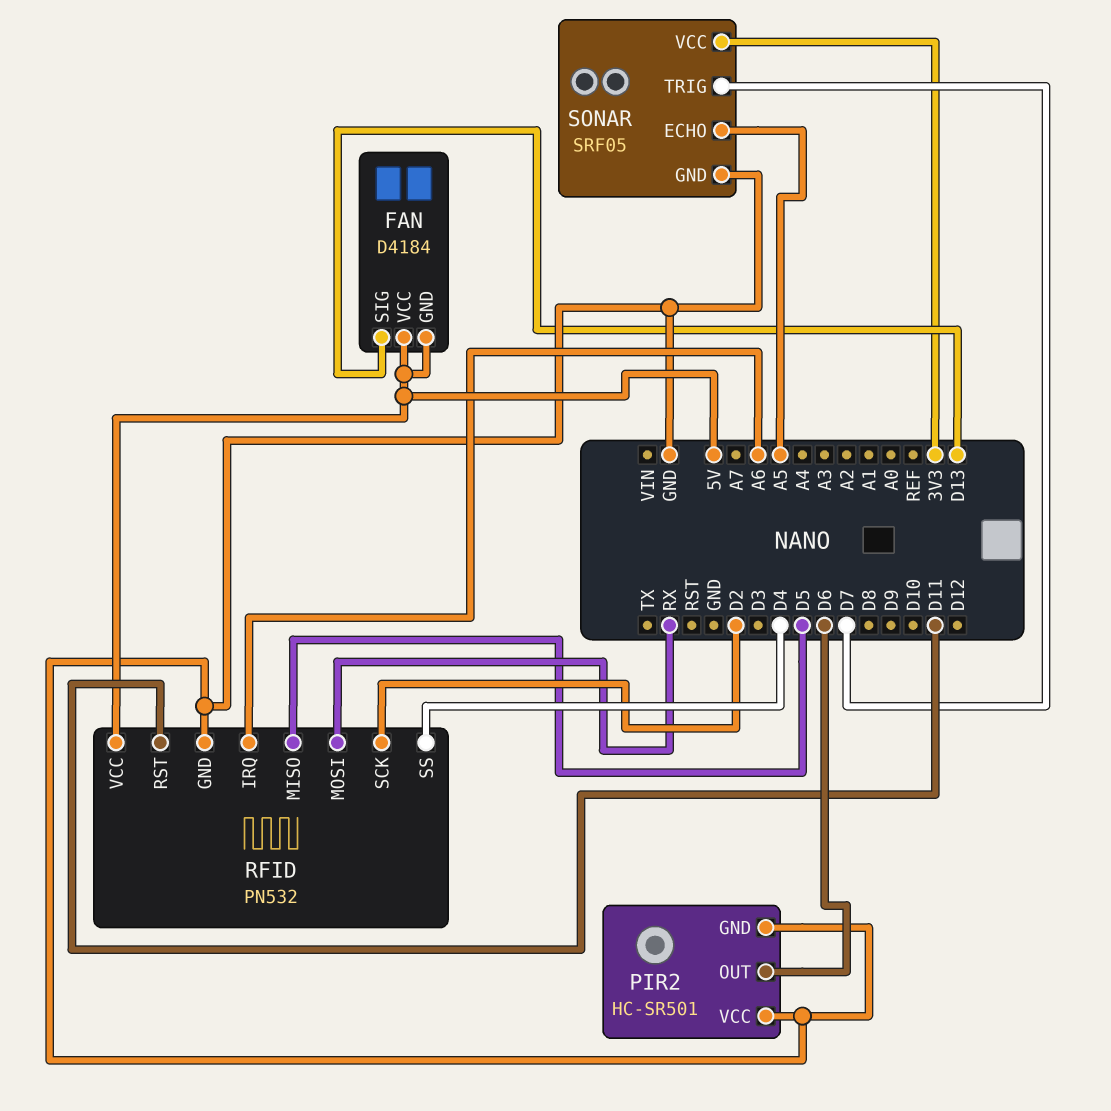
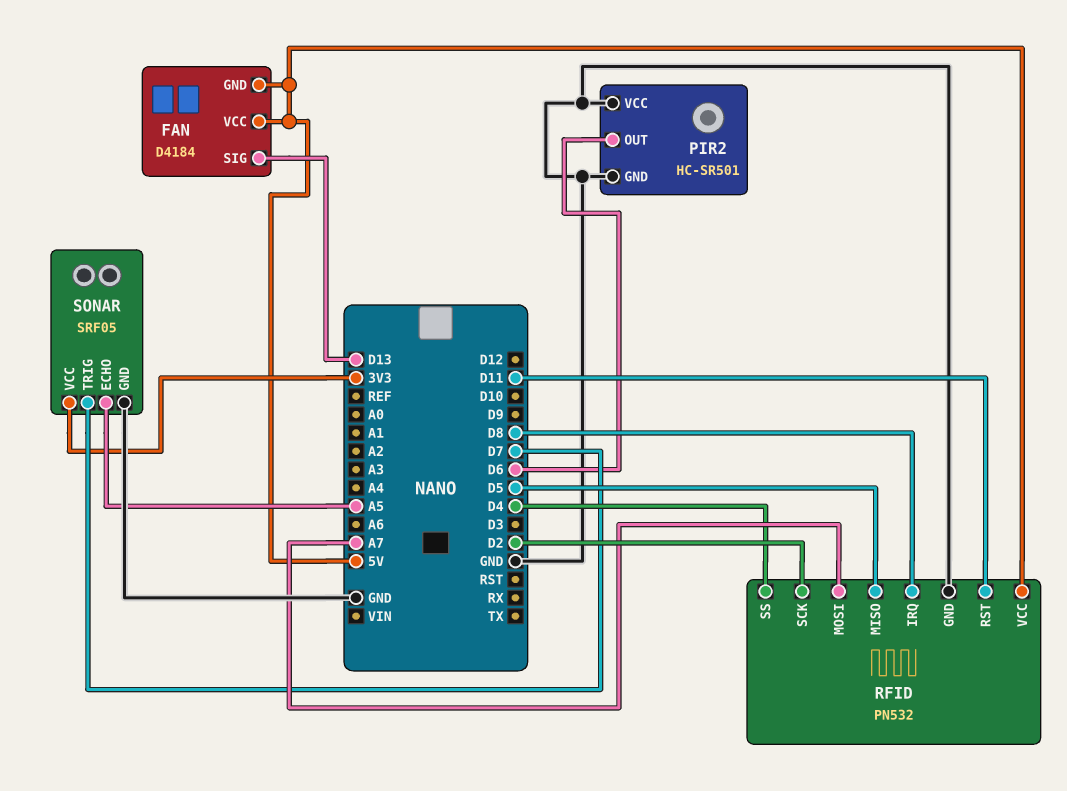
RFID pin IRQ: A6 -> D8
RFID pin MOSI: RX -> A7

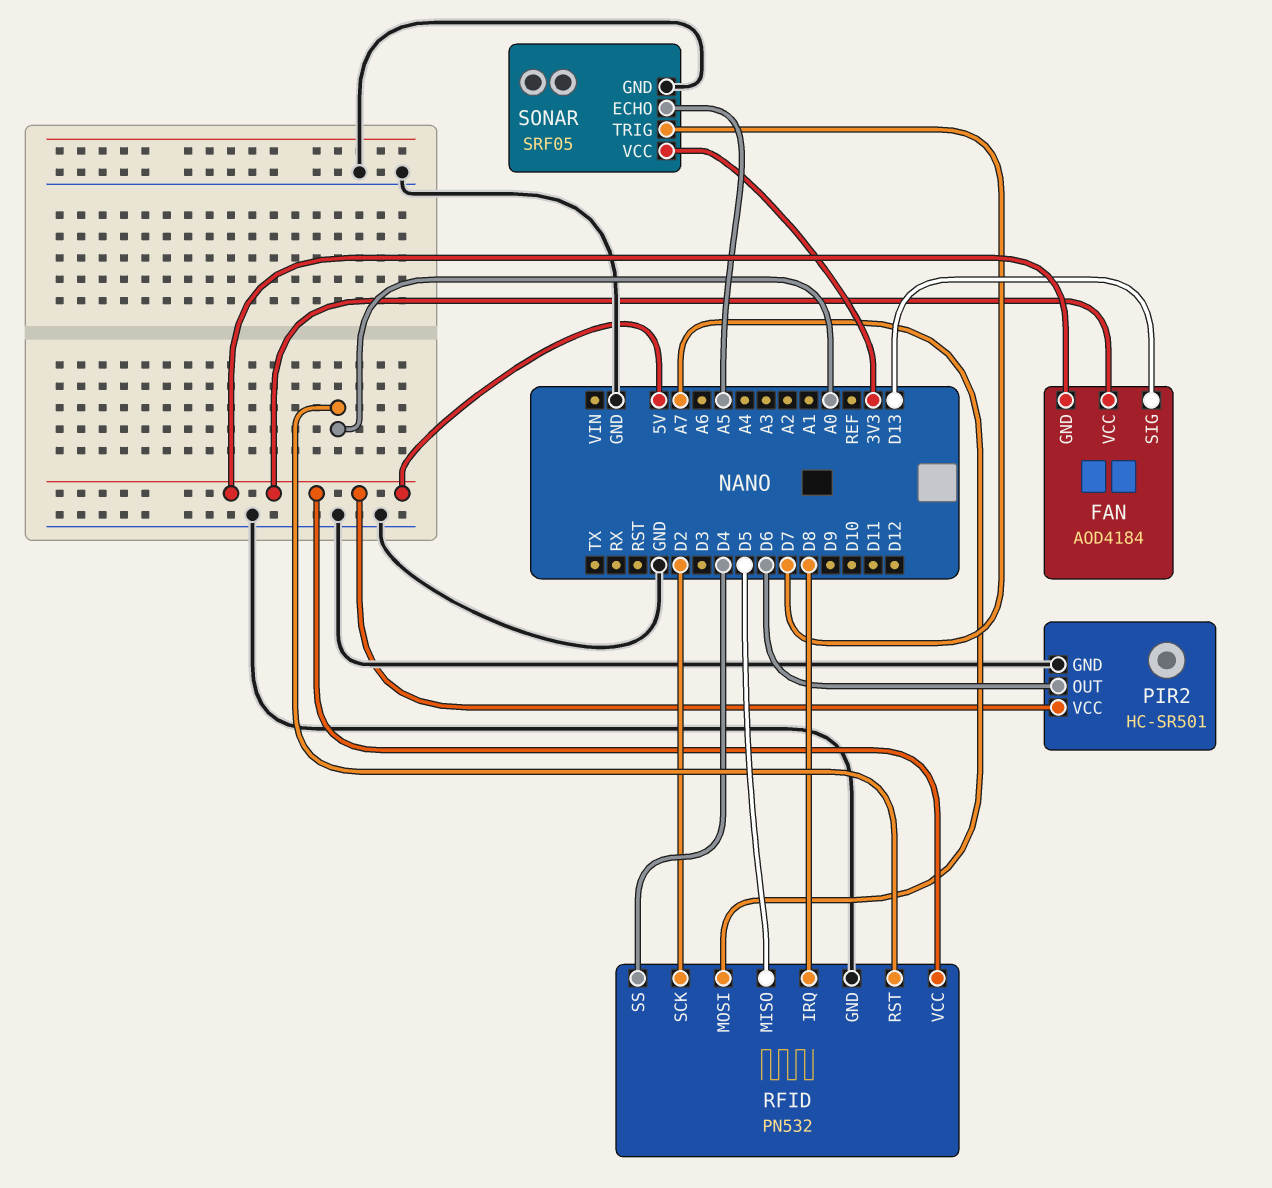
FAN: D4184 -> AOD4184
PIR2 pin VCC: GND -> 5V
RFID pin RST: D11 -> A0

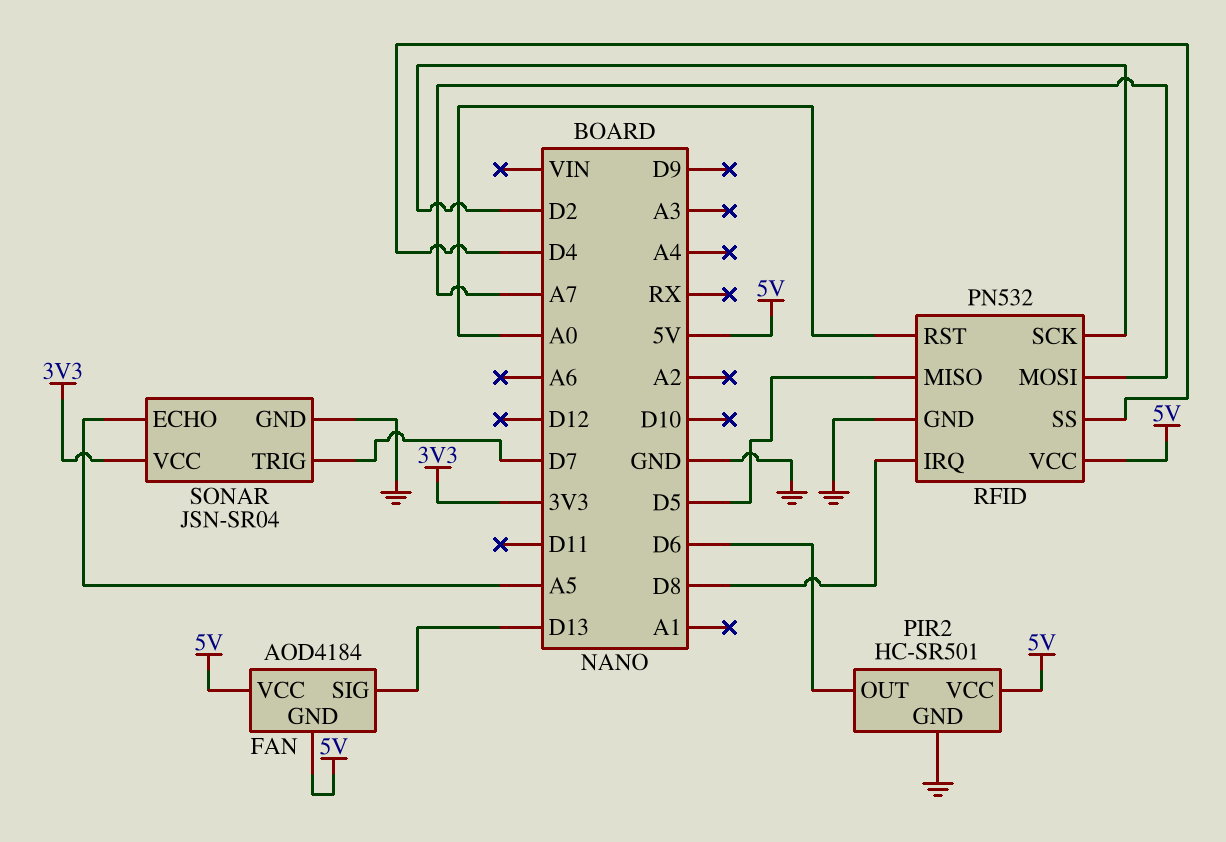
SONAR: SRF05 -> JSN-SR04

